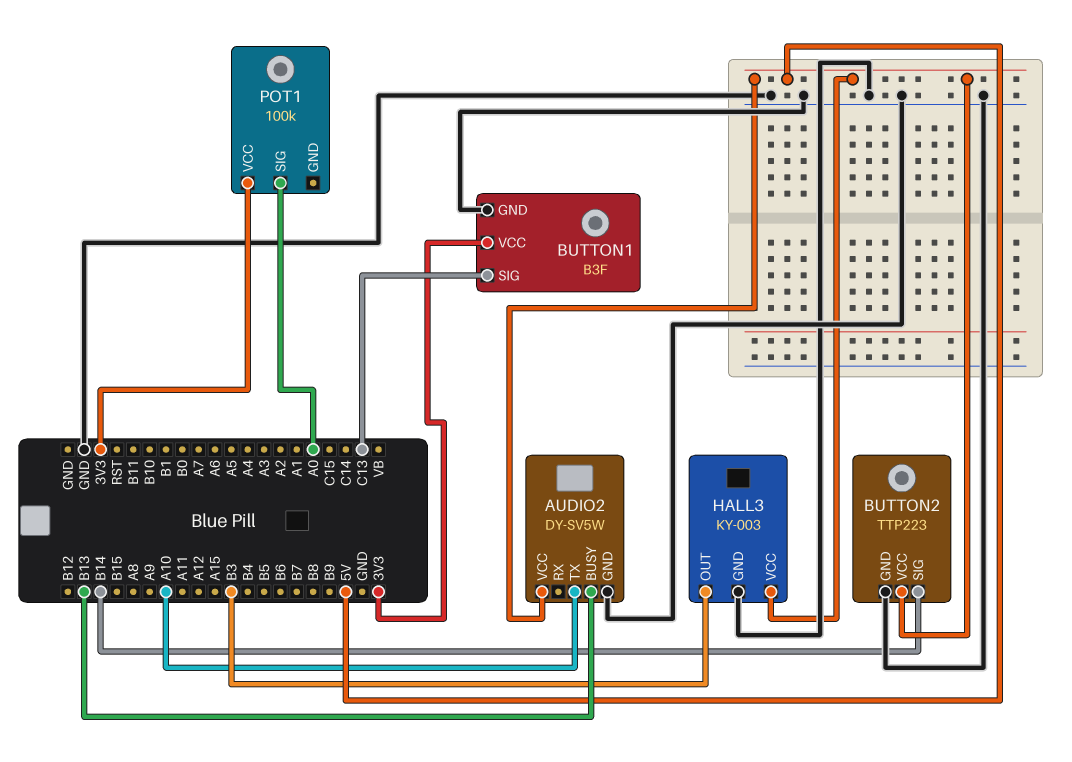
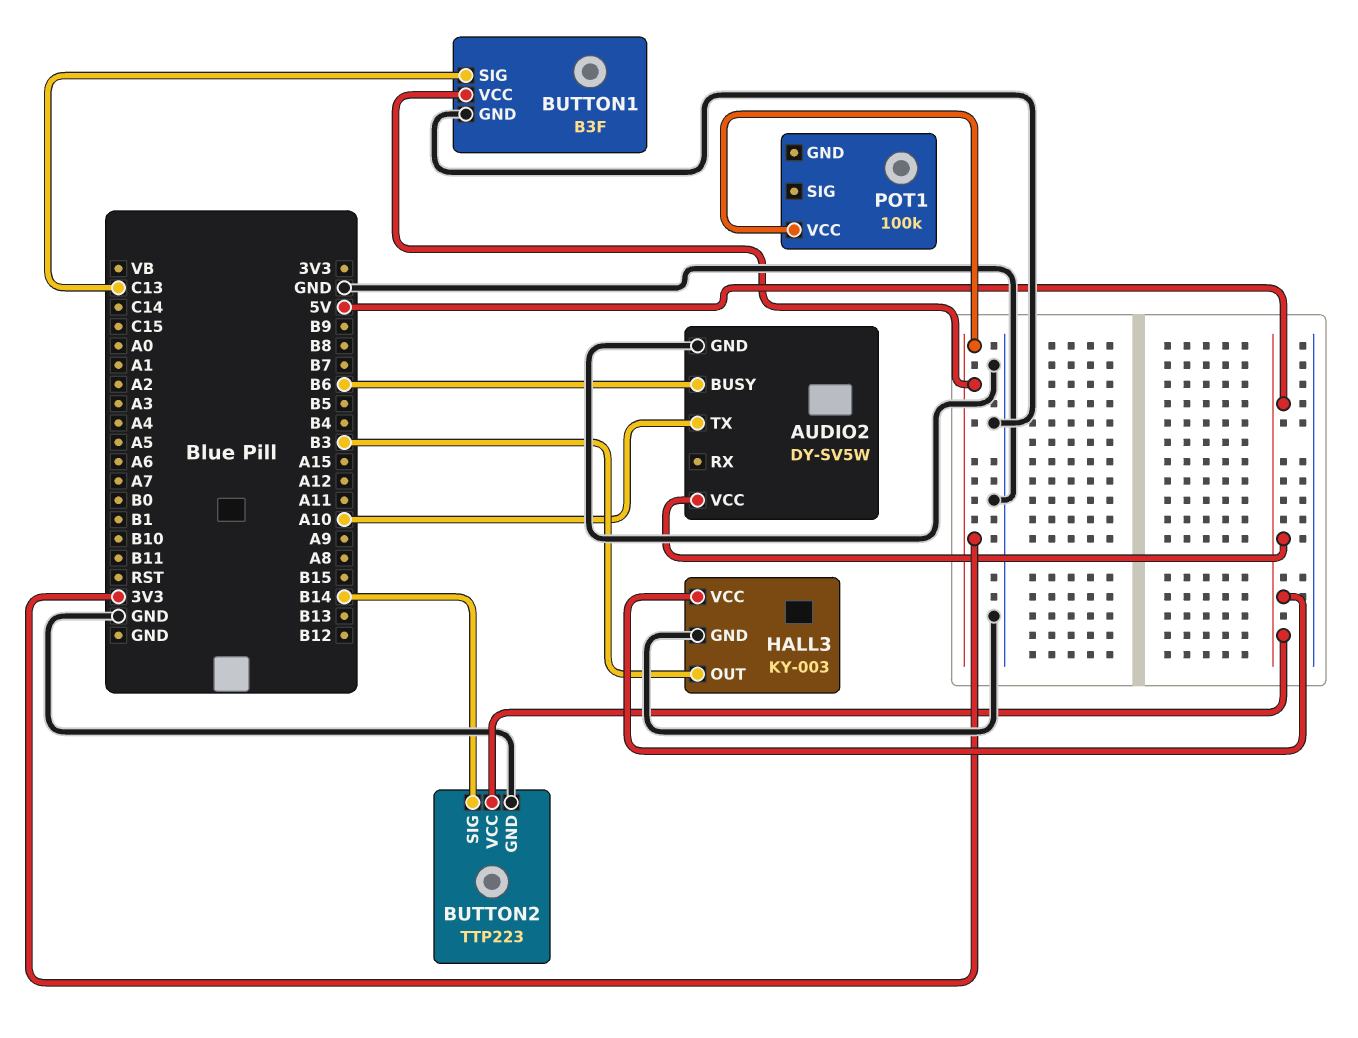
AUDIO2 pin BUSY: B13 -> B6
POT1 pin SIG: A0 -> none

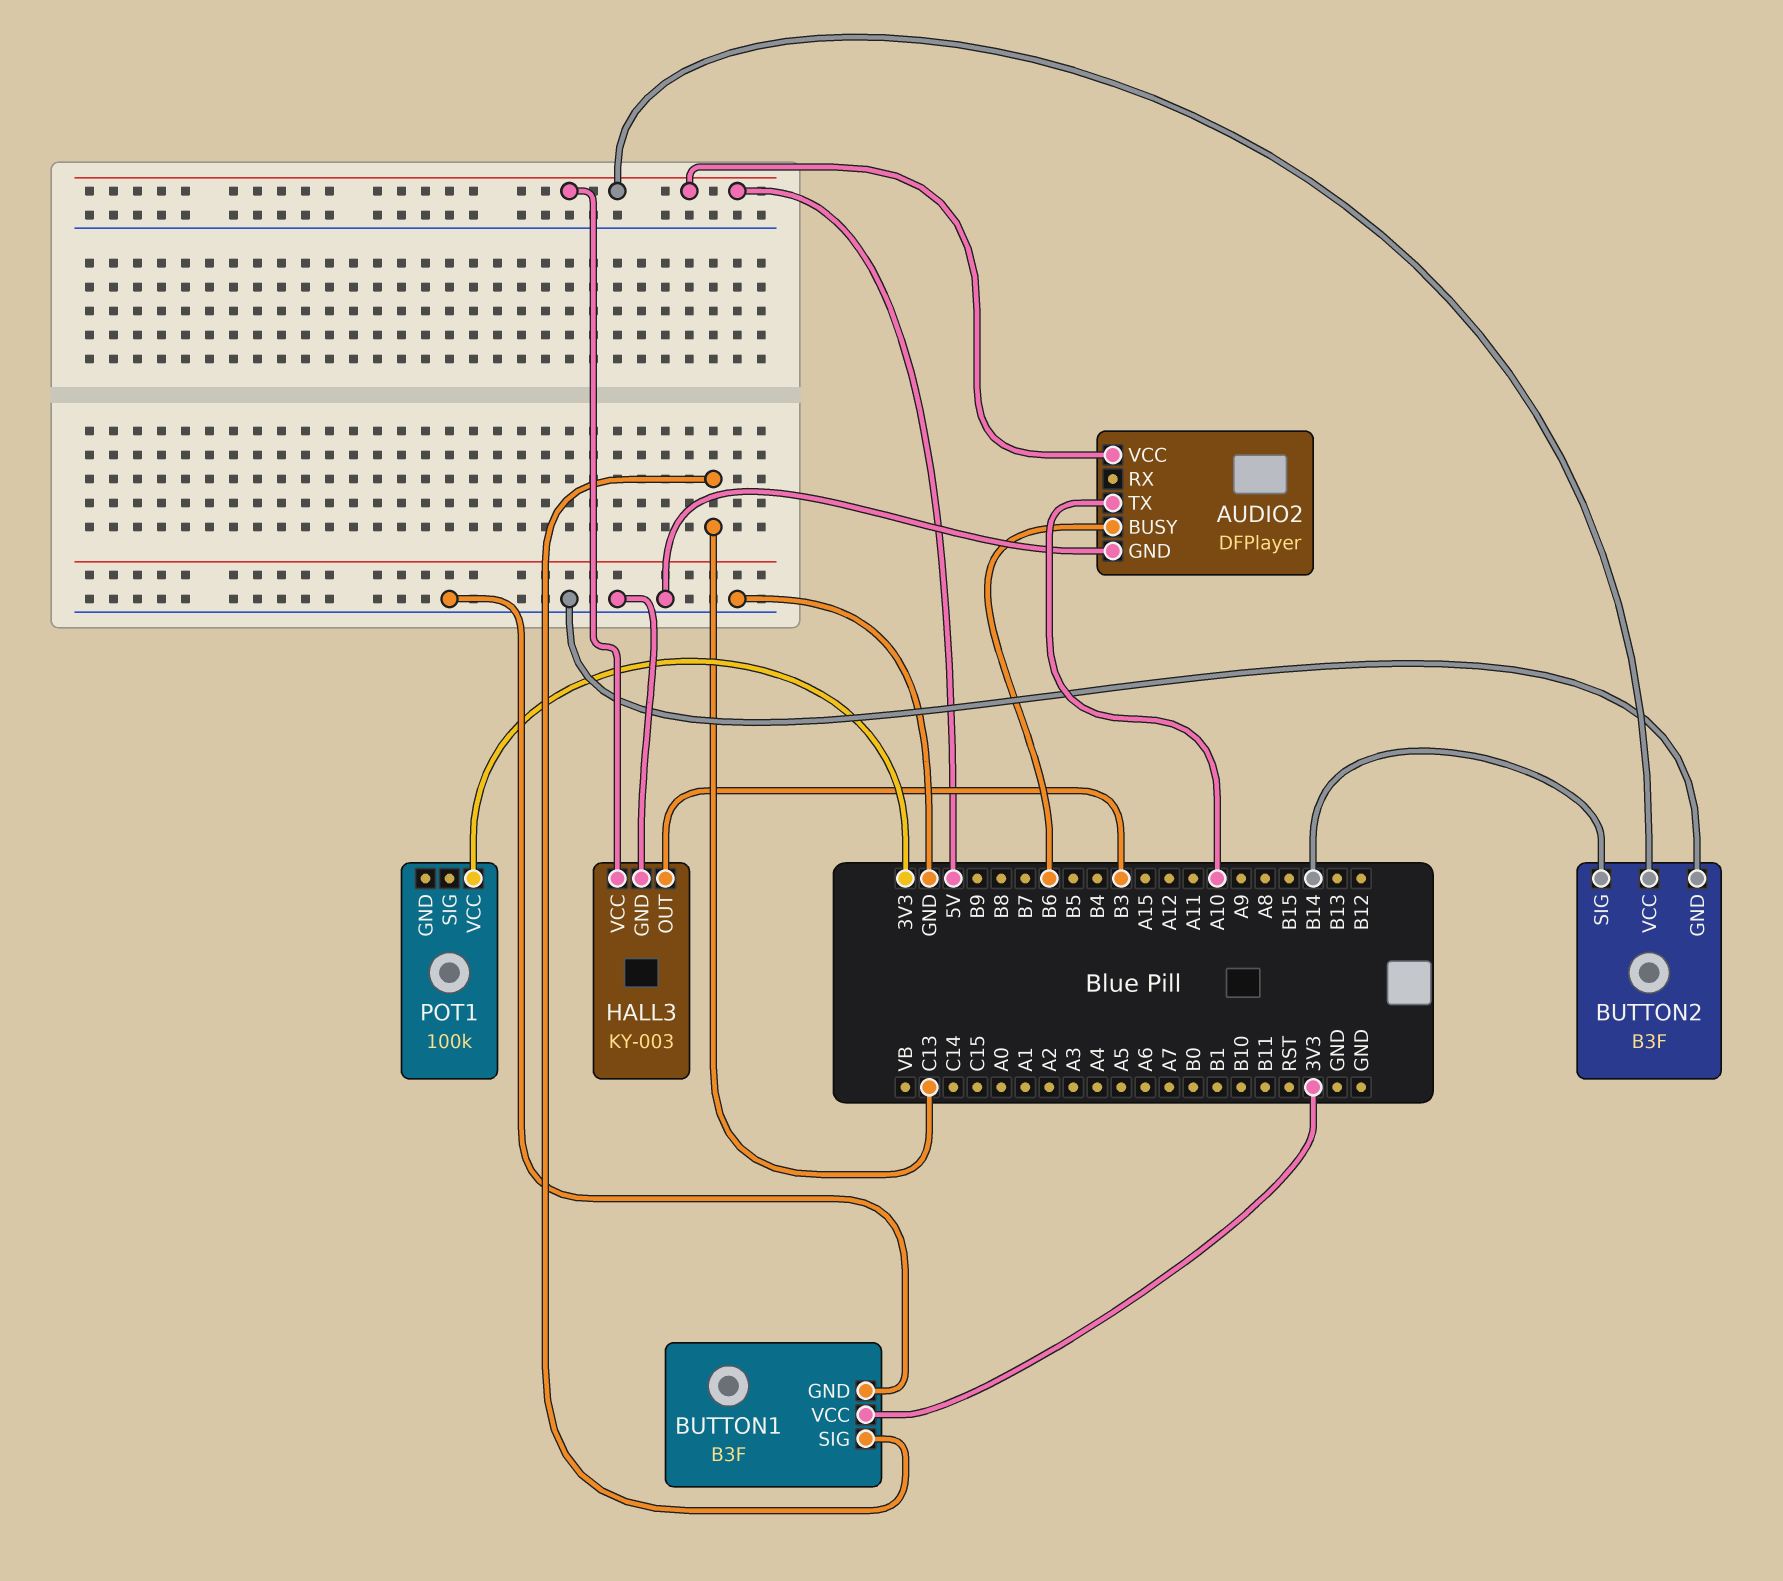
AUDIO2: DY-SV5W -> DFPlayer
BUTTON2: TTP223 -> B3F

